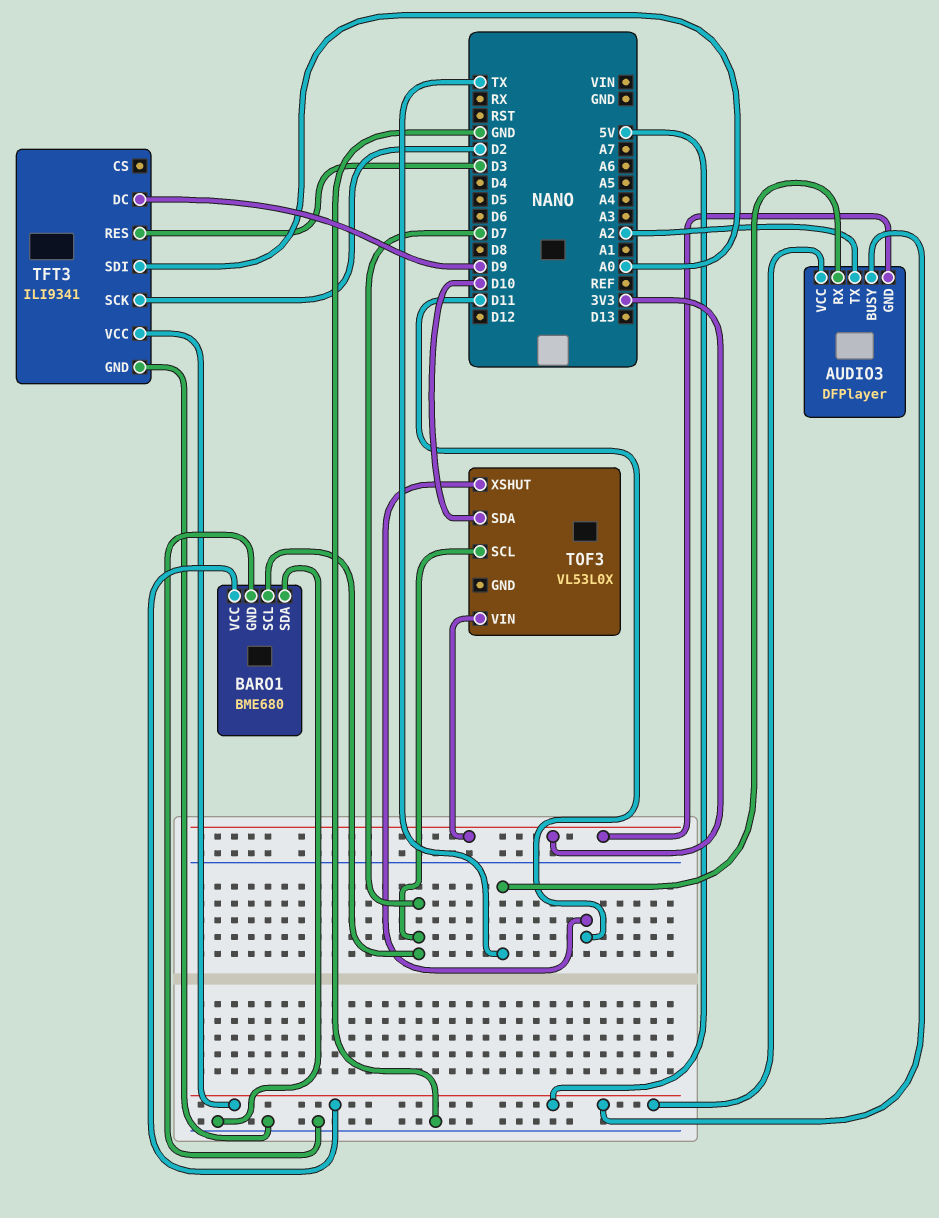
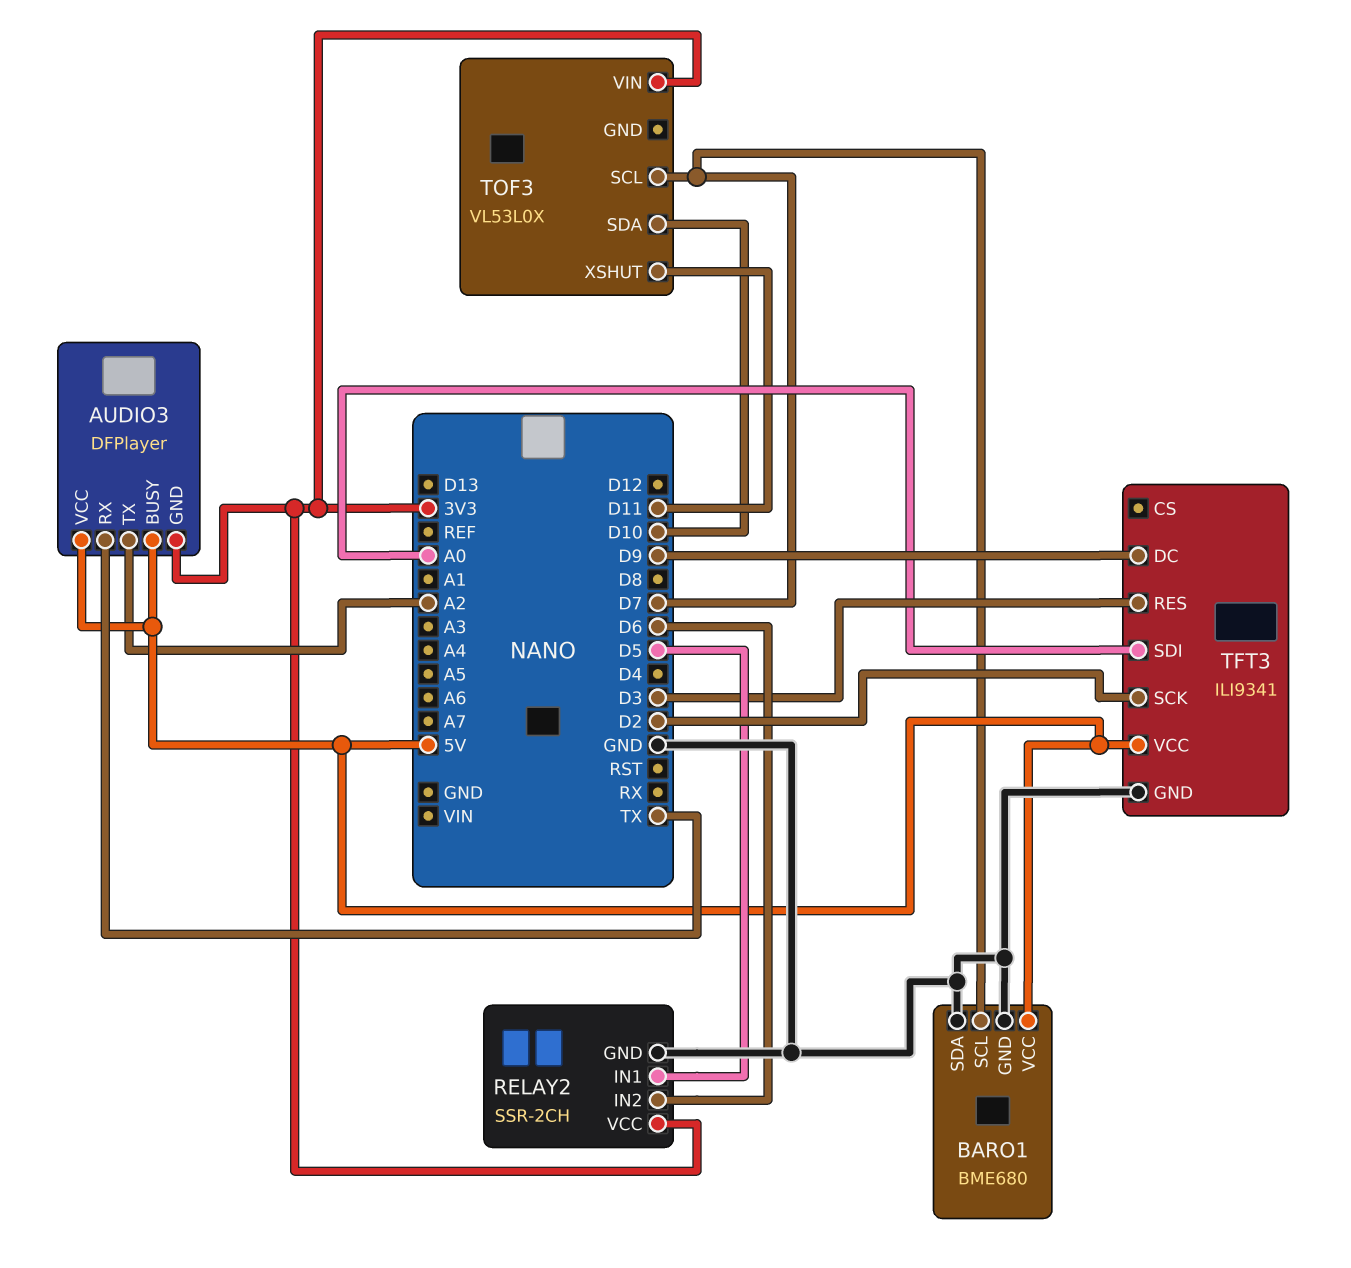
RELAY2: none -> SSR-2CH
RELAY2 pin GND: none -> GND
RELAY2 pin IN1: none -> D5
RELAY2 pin IN2: none -> D6
RELAY2 pin VCC: none -> 3V3

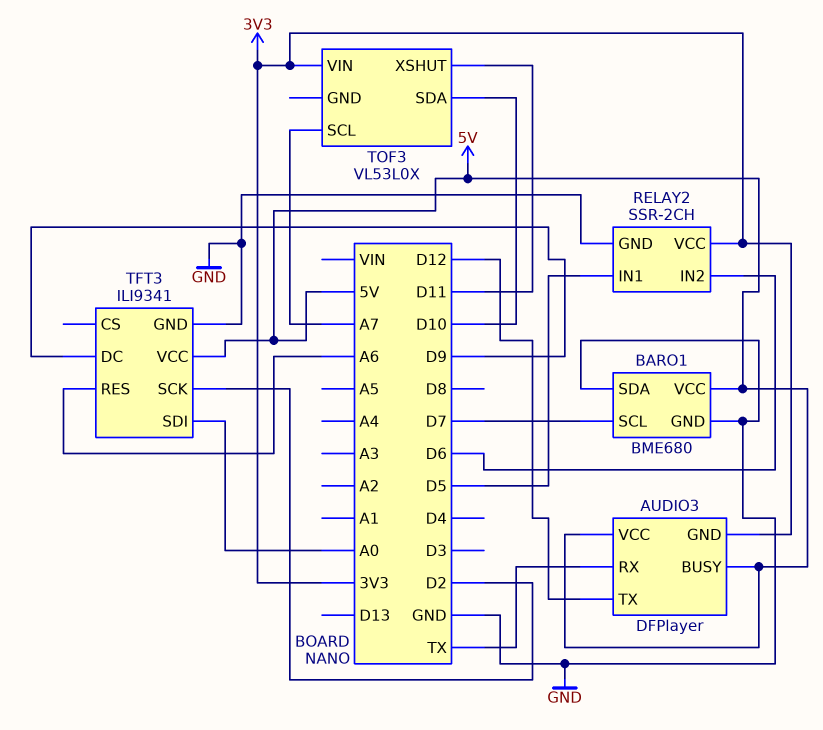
AUDIO3 pin TX: A2 -> D12
TFT3 pin RES: D3 -> A6
TOF3 pin SCL: D7 -> A7

